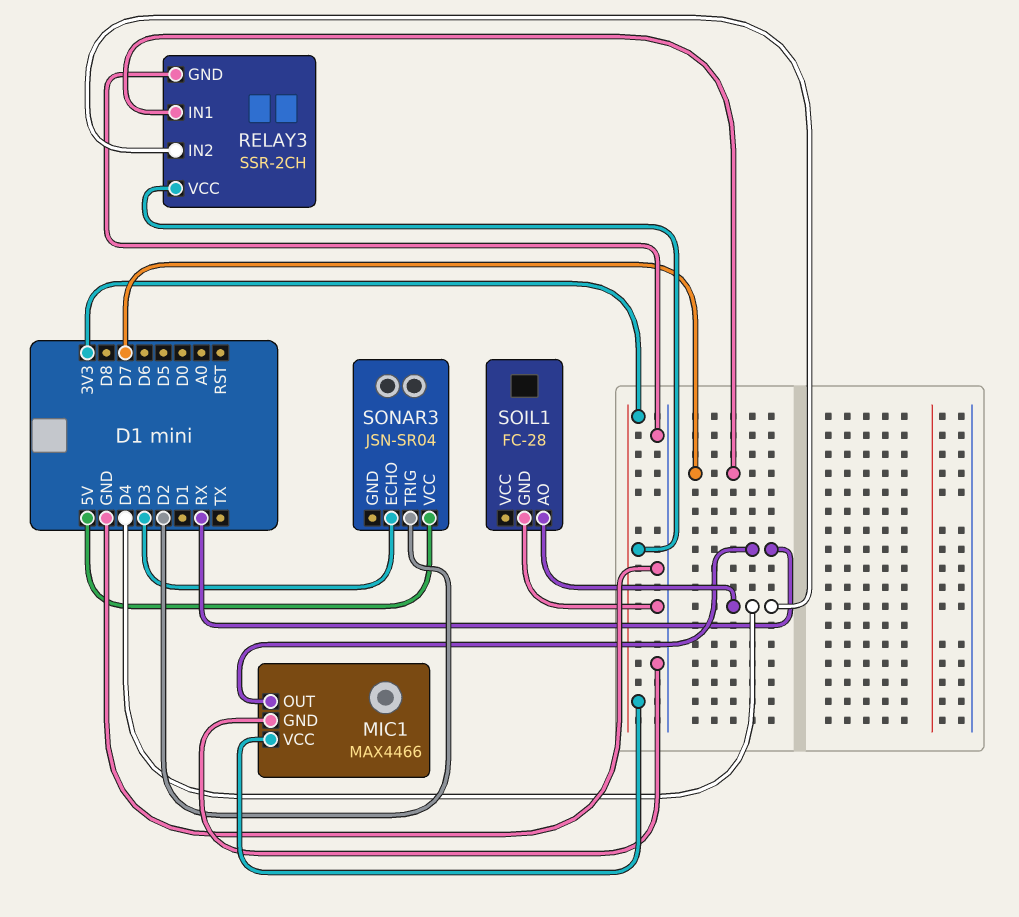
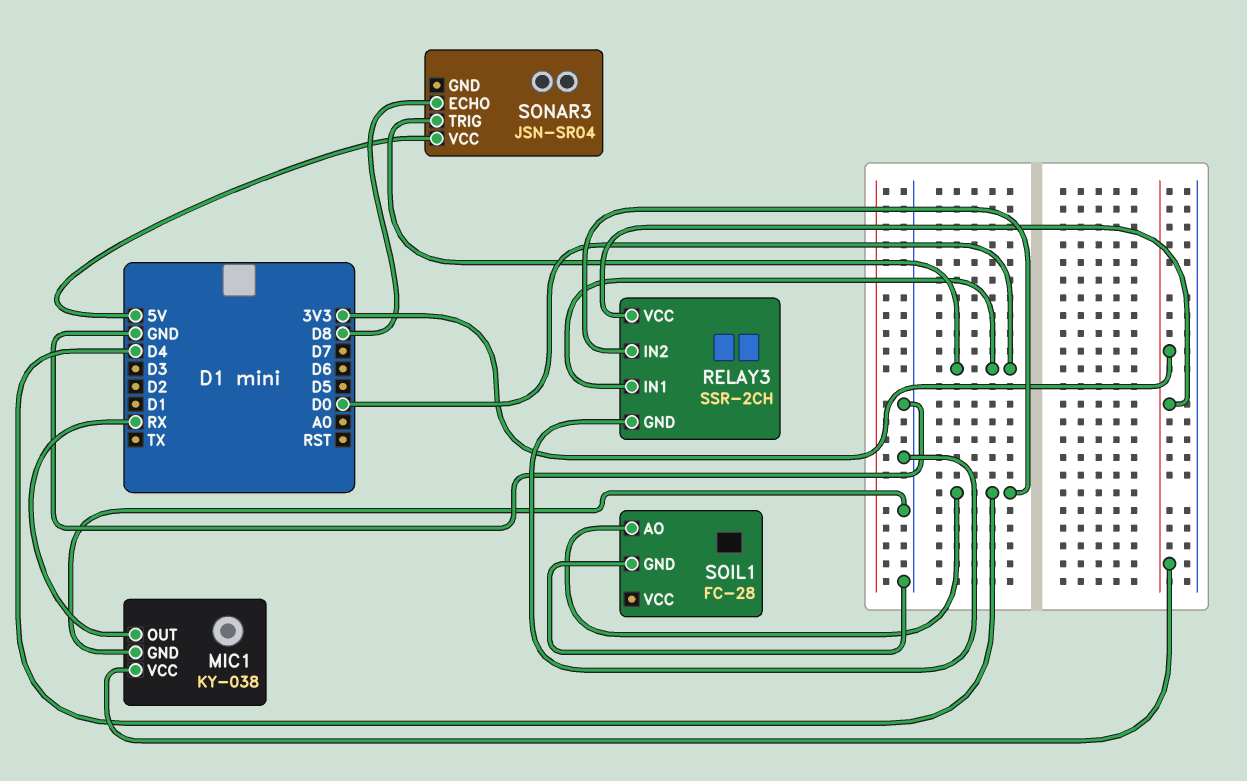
MIC1: MAX4466 -> KY-038
RELAY3 pin IN1: D7 -> D0
SONAR3 pin ECHO: D3 -> D8
SONAR3 pin TRIG: D2 -> D0

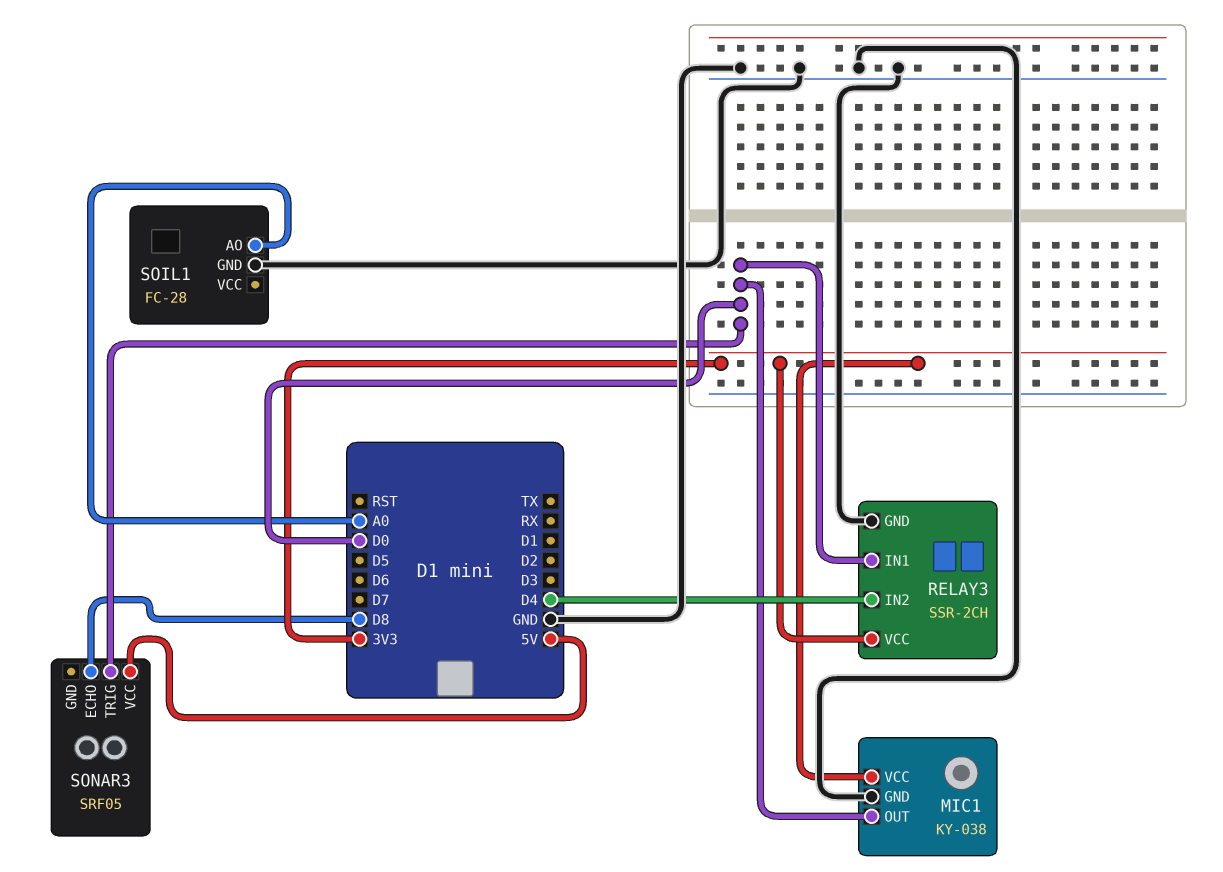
MIC1 pin OUT: RX -> D0
SOIL1 pin AO: D4 -> A0
SONAR3: JSN-SR04 -> SRF05

